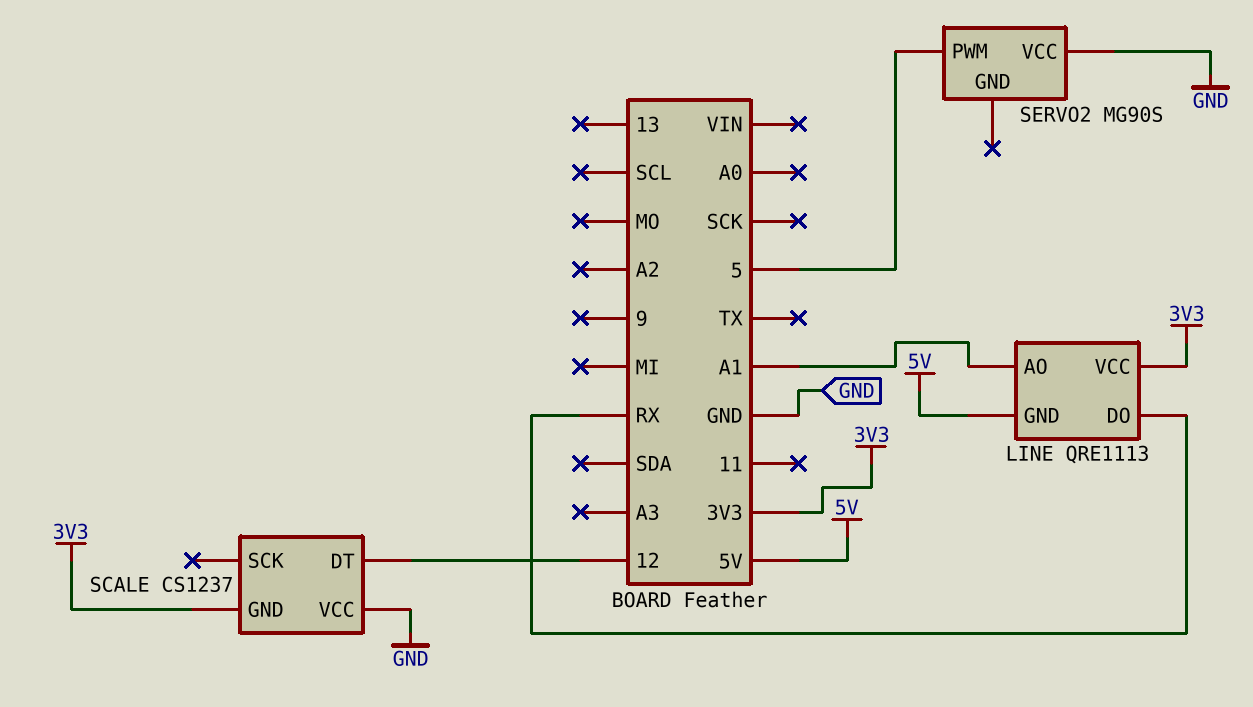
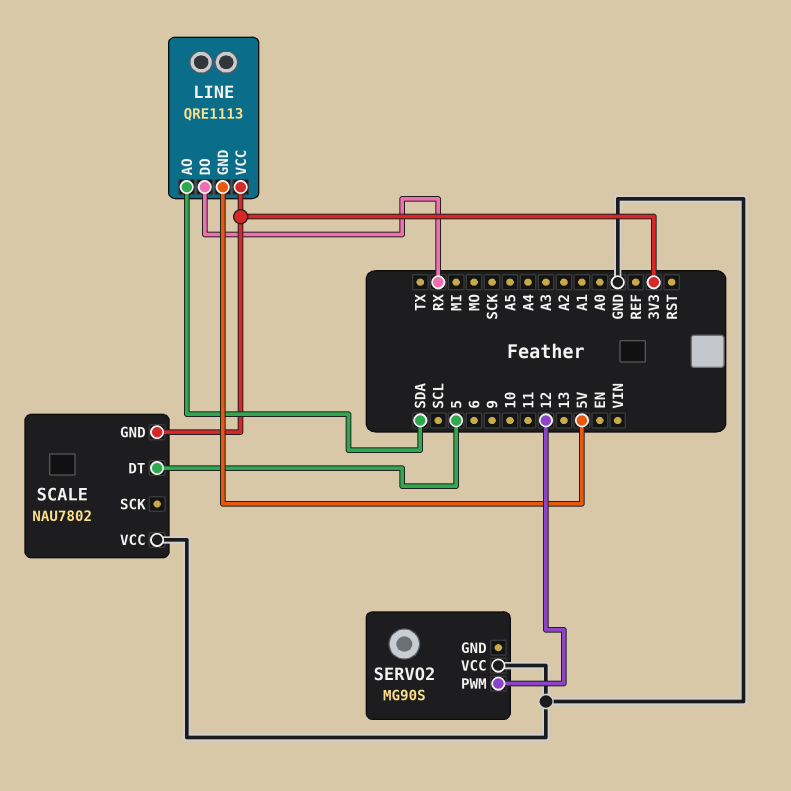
LINE pin AO: A1 -> SDA
SCALE: CS1237 -> NAU7802
SCALE pin DT: 12 -> 5
SERVO2 pin PWM: 5 -> 12

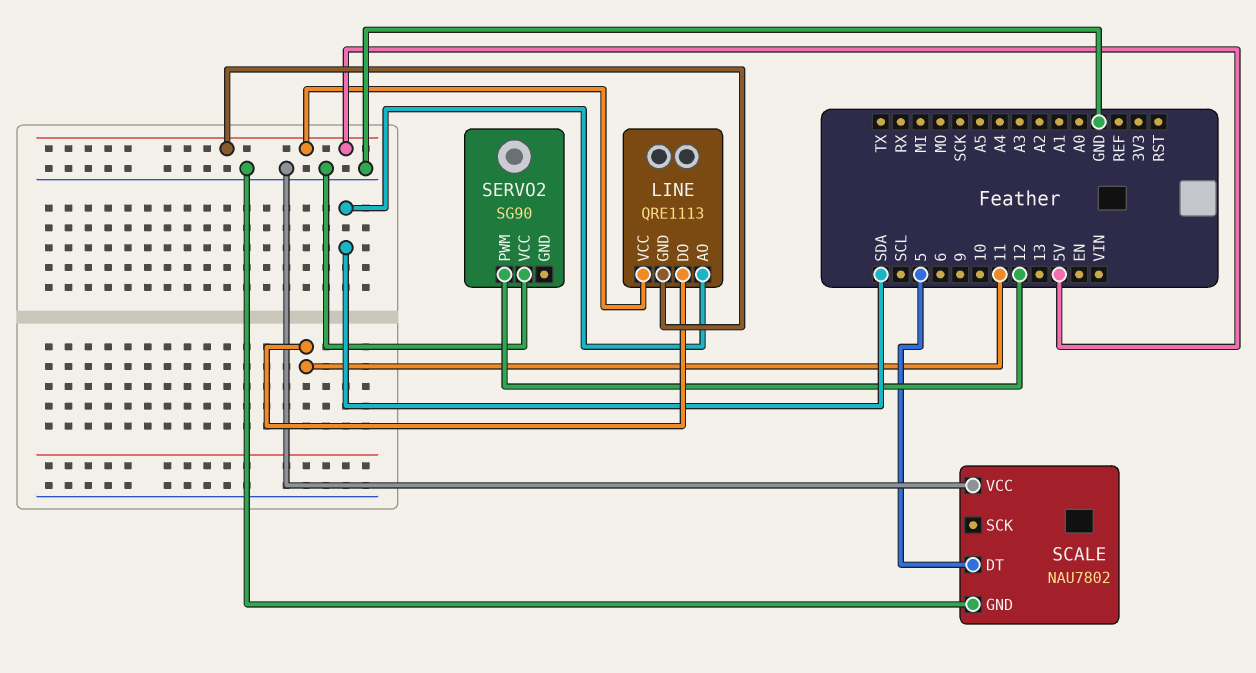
LINE pin DO: RX -> 11
LINE pin VCC: 3V3 -> 5V
SCALE pin GND: 3V3 -> GND
SERVO2: MG90S -> SG90

